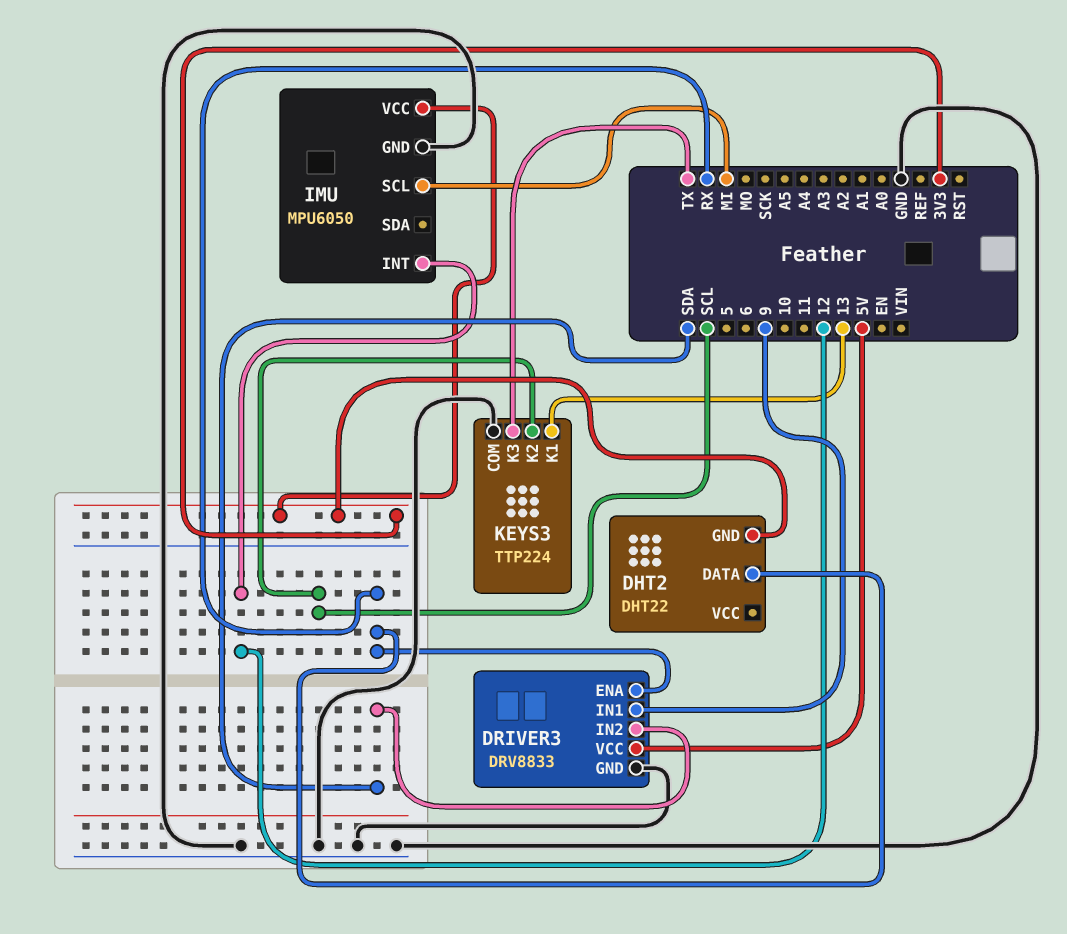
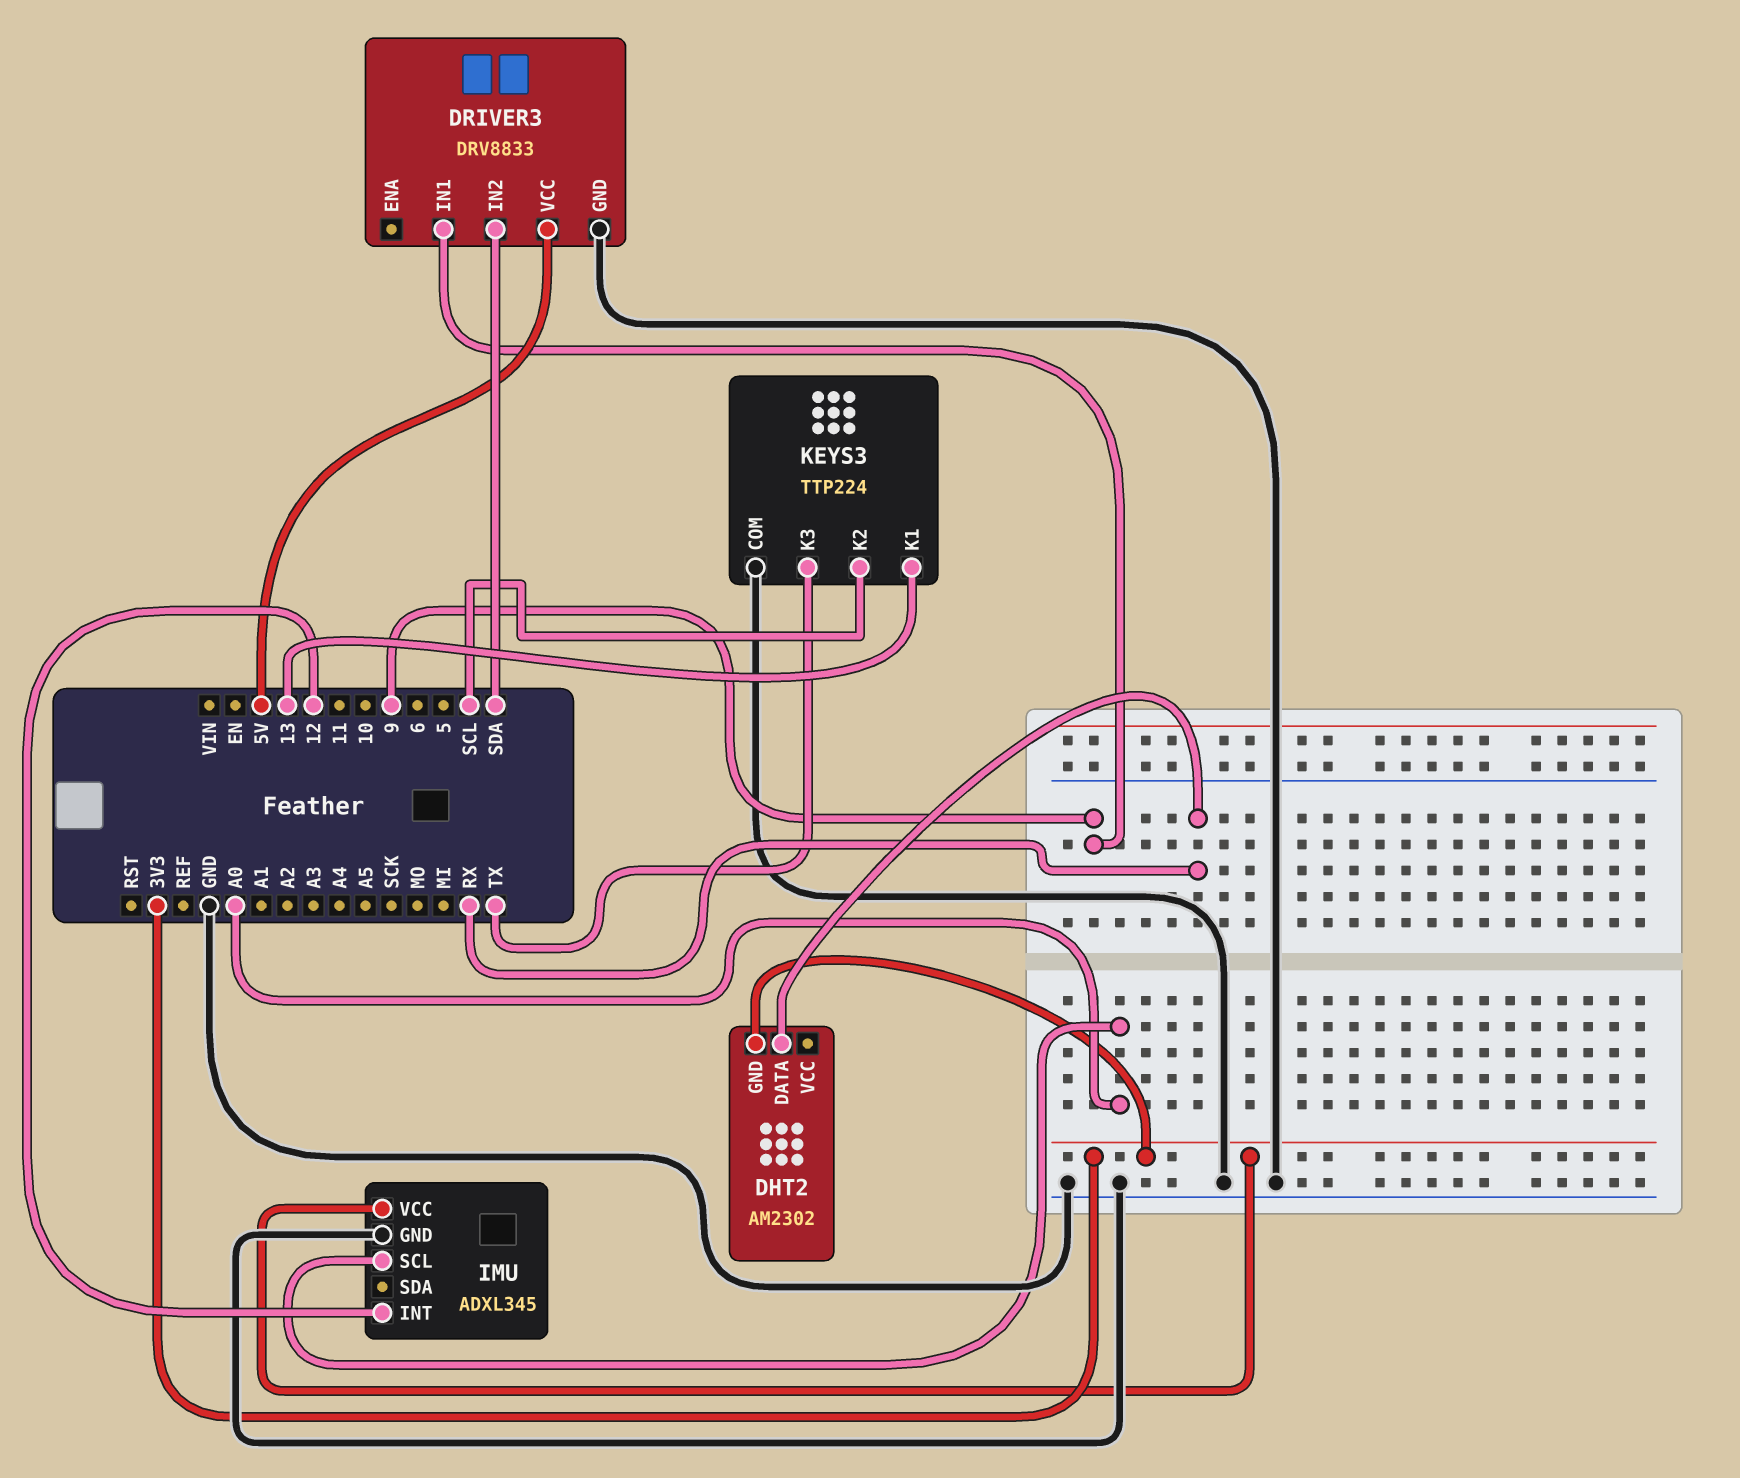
DHT2: DHT22 -> AM2302
DRIVER3 pin ENA: RX -> none
IMU: MPU6050 -> ADXL345
IMU pin SCL: MI -> A0

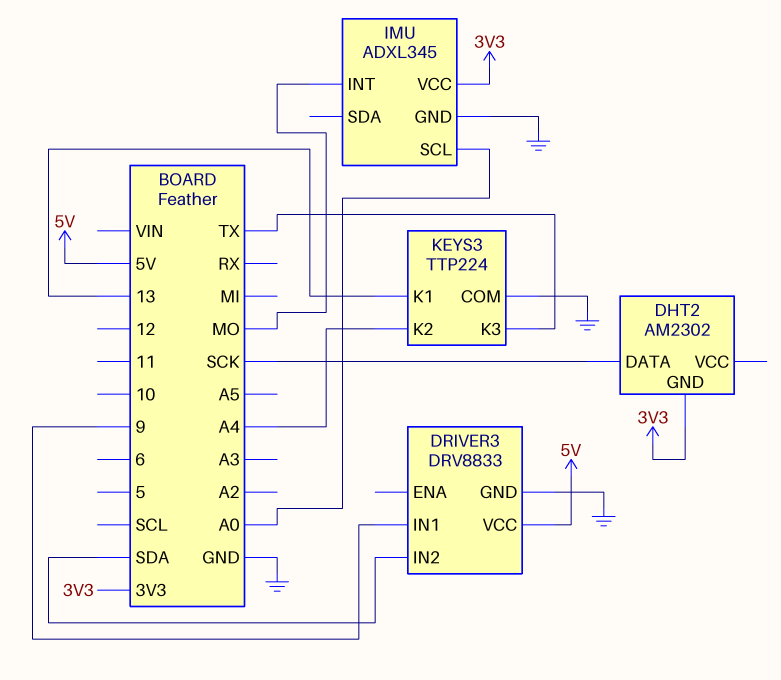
DHT2 pin DATA: RX -> SCK
IMU pin INT: 12 -> MO
KEYS3 pin K2: SCL -> A4

